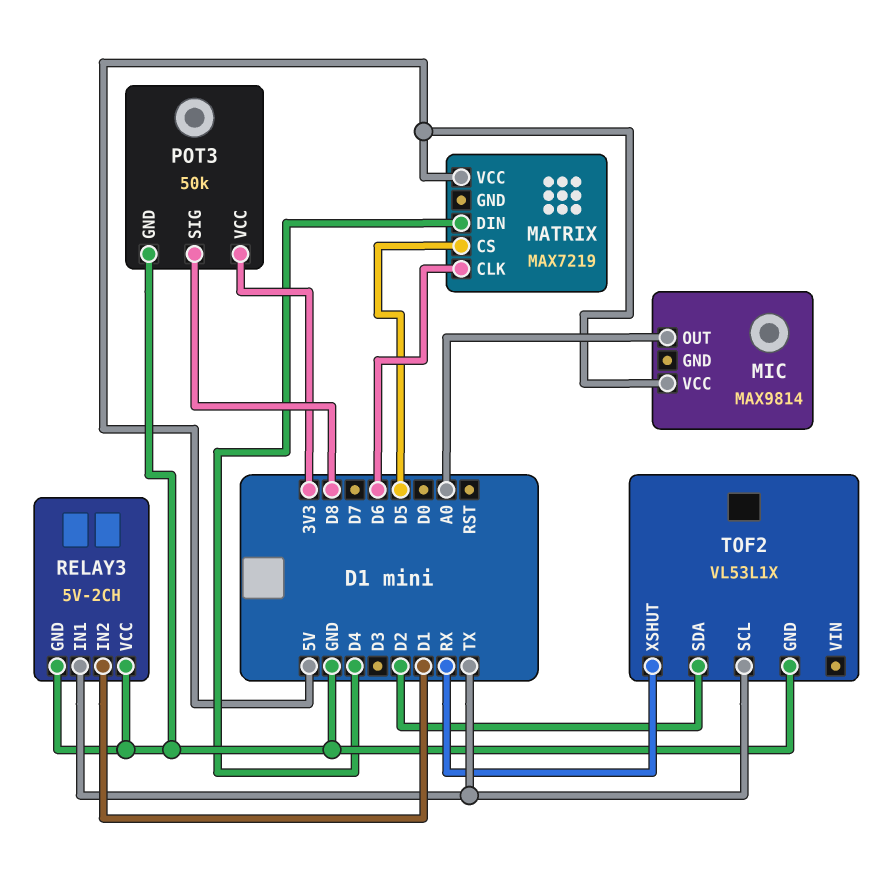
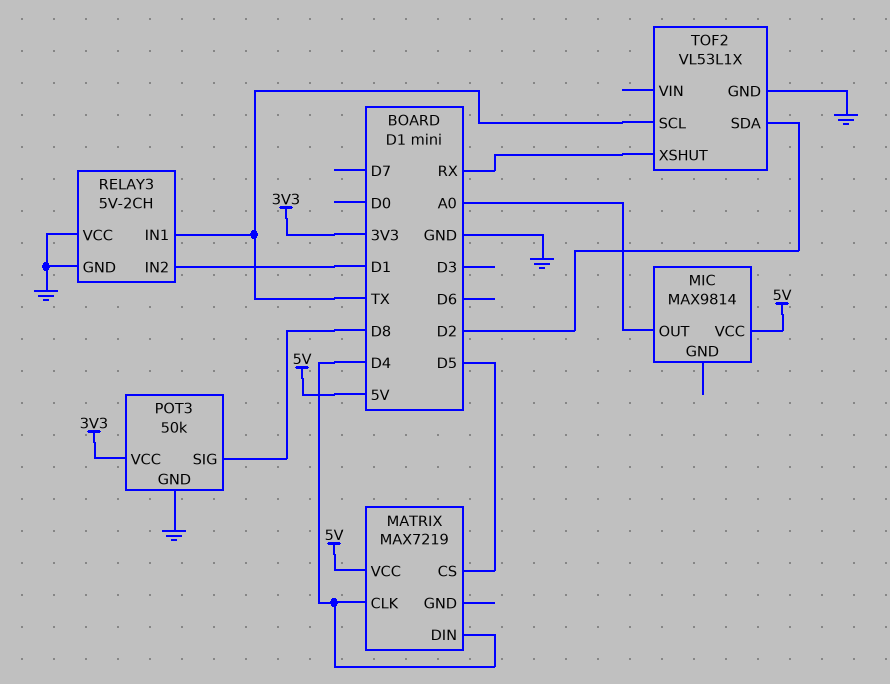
MATRIX pin CLK: D6 -> D4

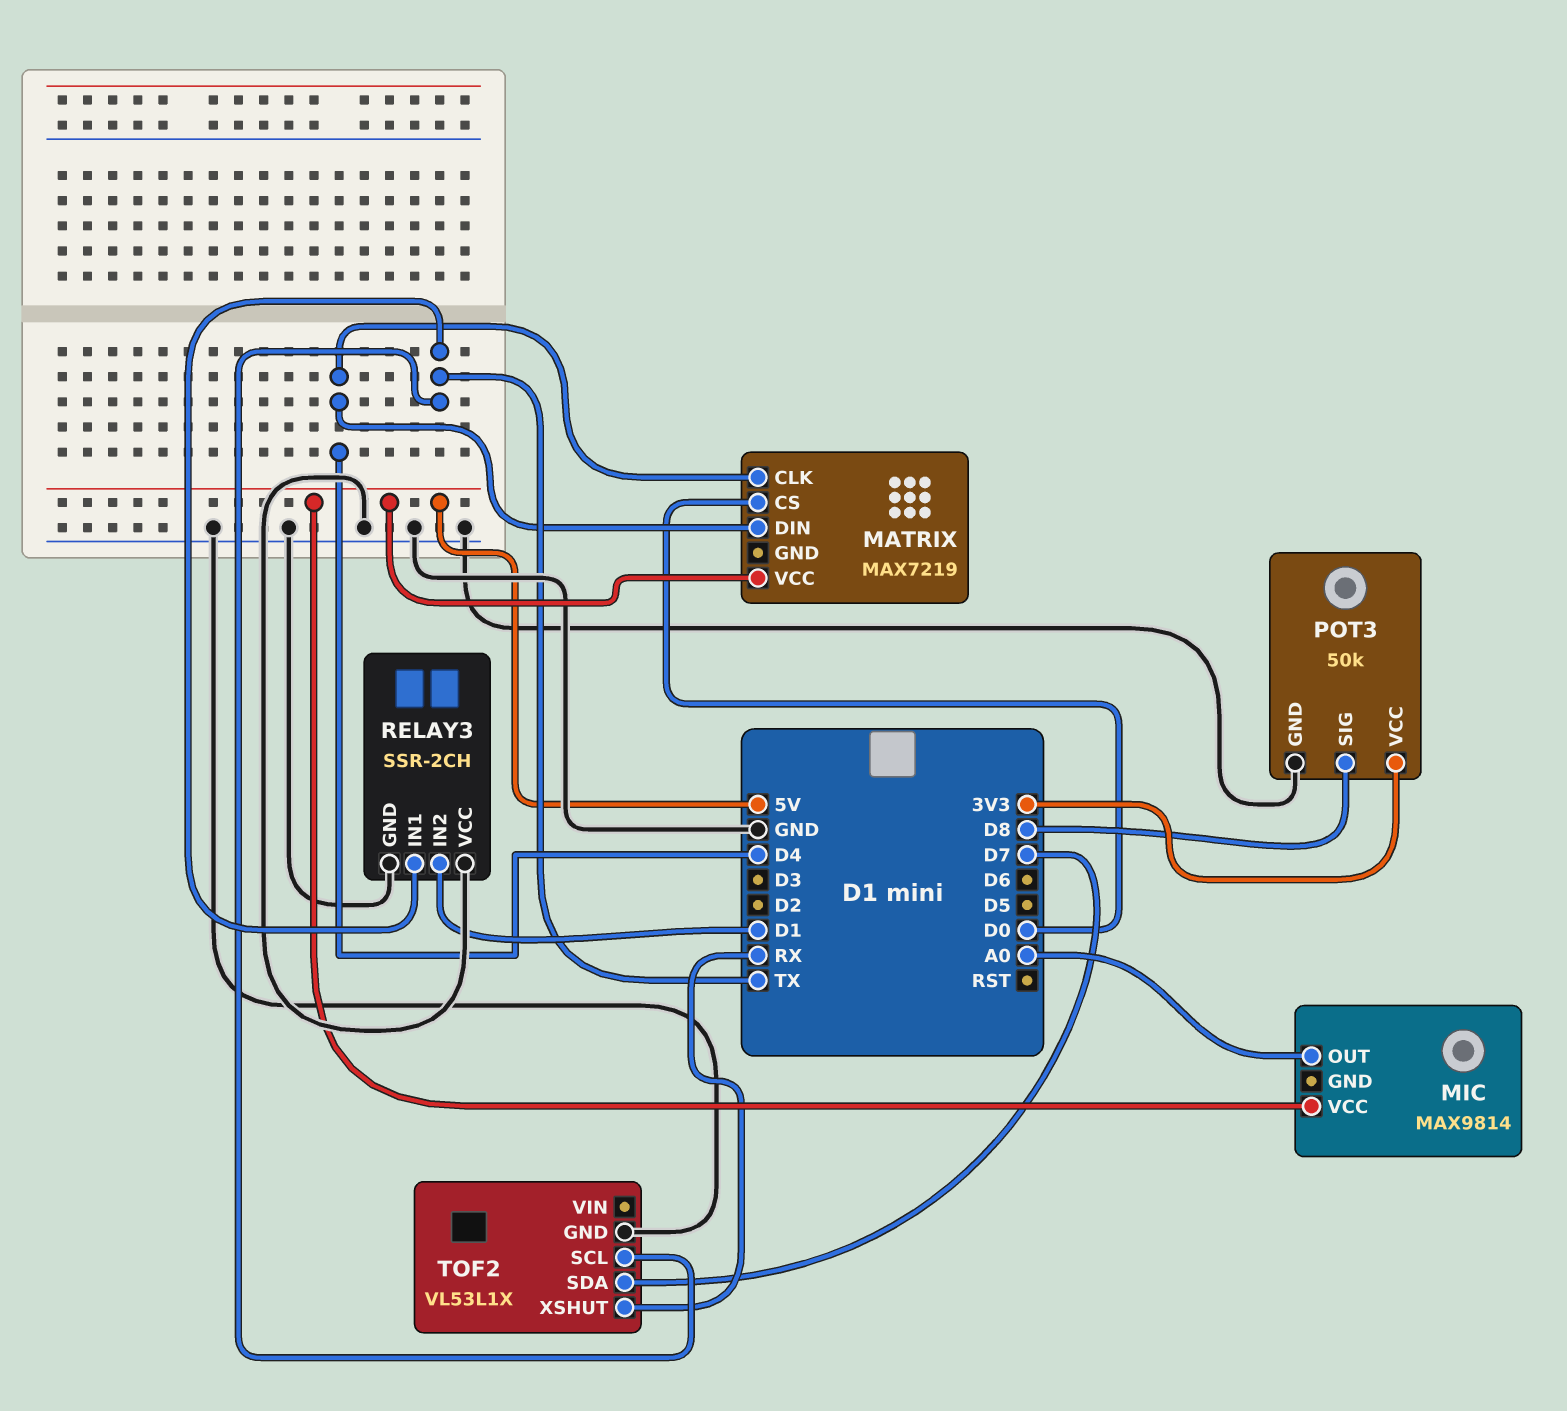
MATRIX pin CS: D5 -> D0
RELAY3: 5V-2CH -> SSR-2CH
TOF2 pin SDA: D2 -> D7

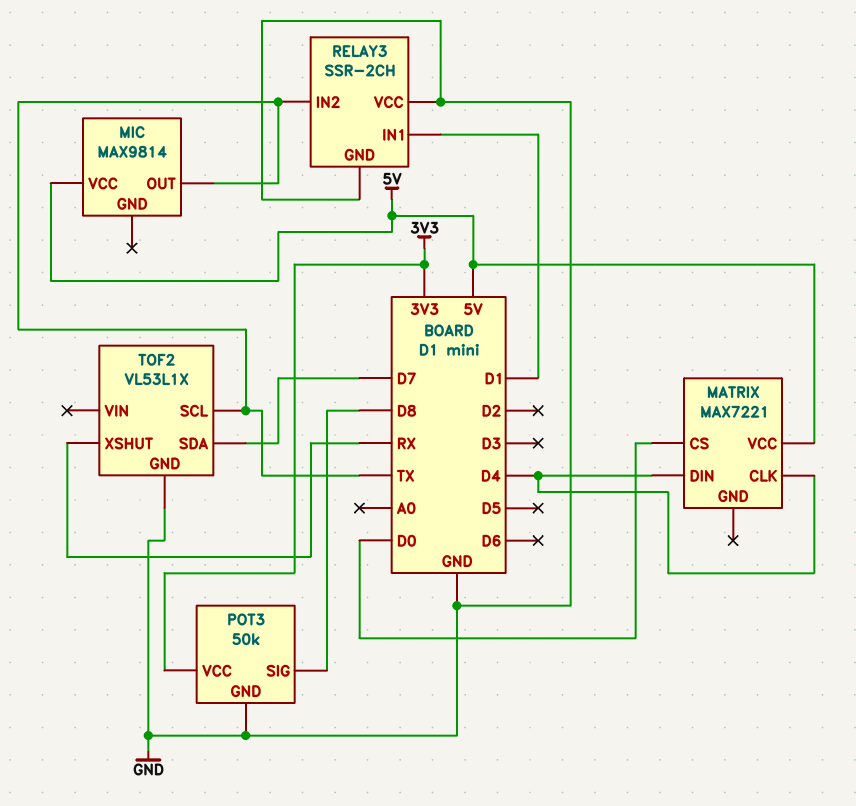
MATRIX: MAX7219 -> MAX7221
MIC pin OUT: A0 -> TX
RELAY3 pin IN1: TX -> D1
RELAY3 pin IN2: D1 -> TX

